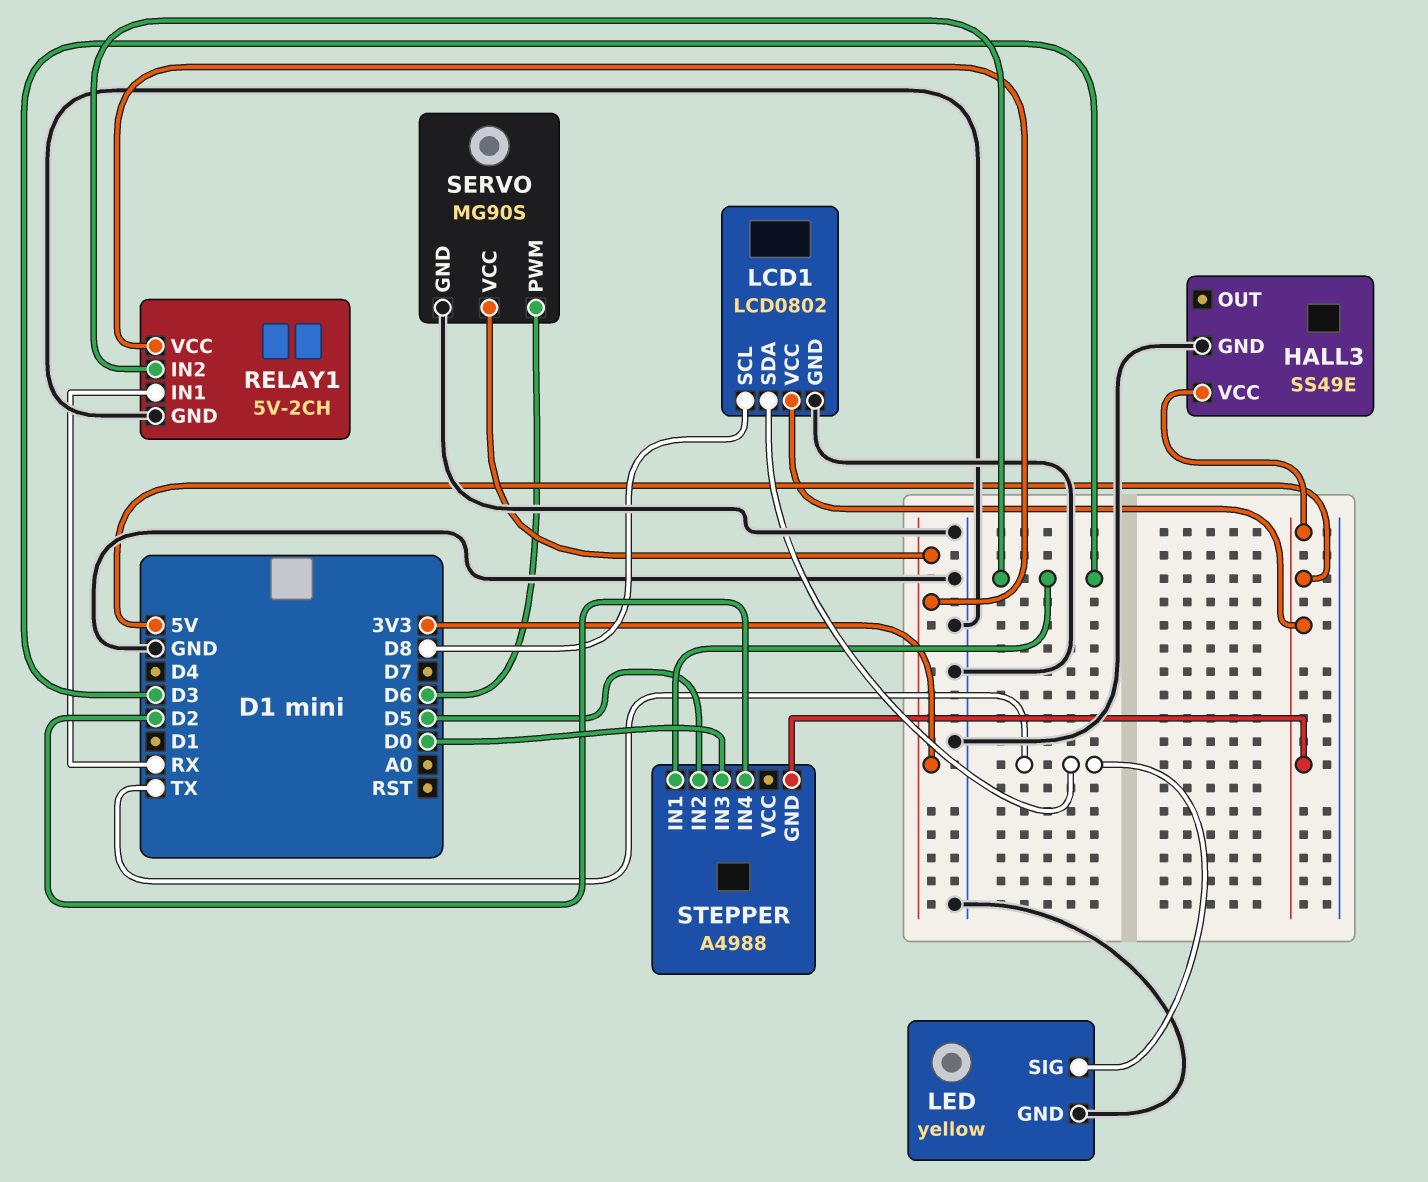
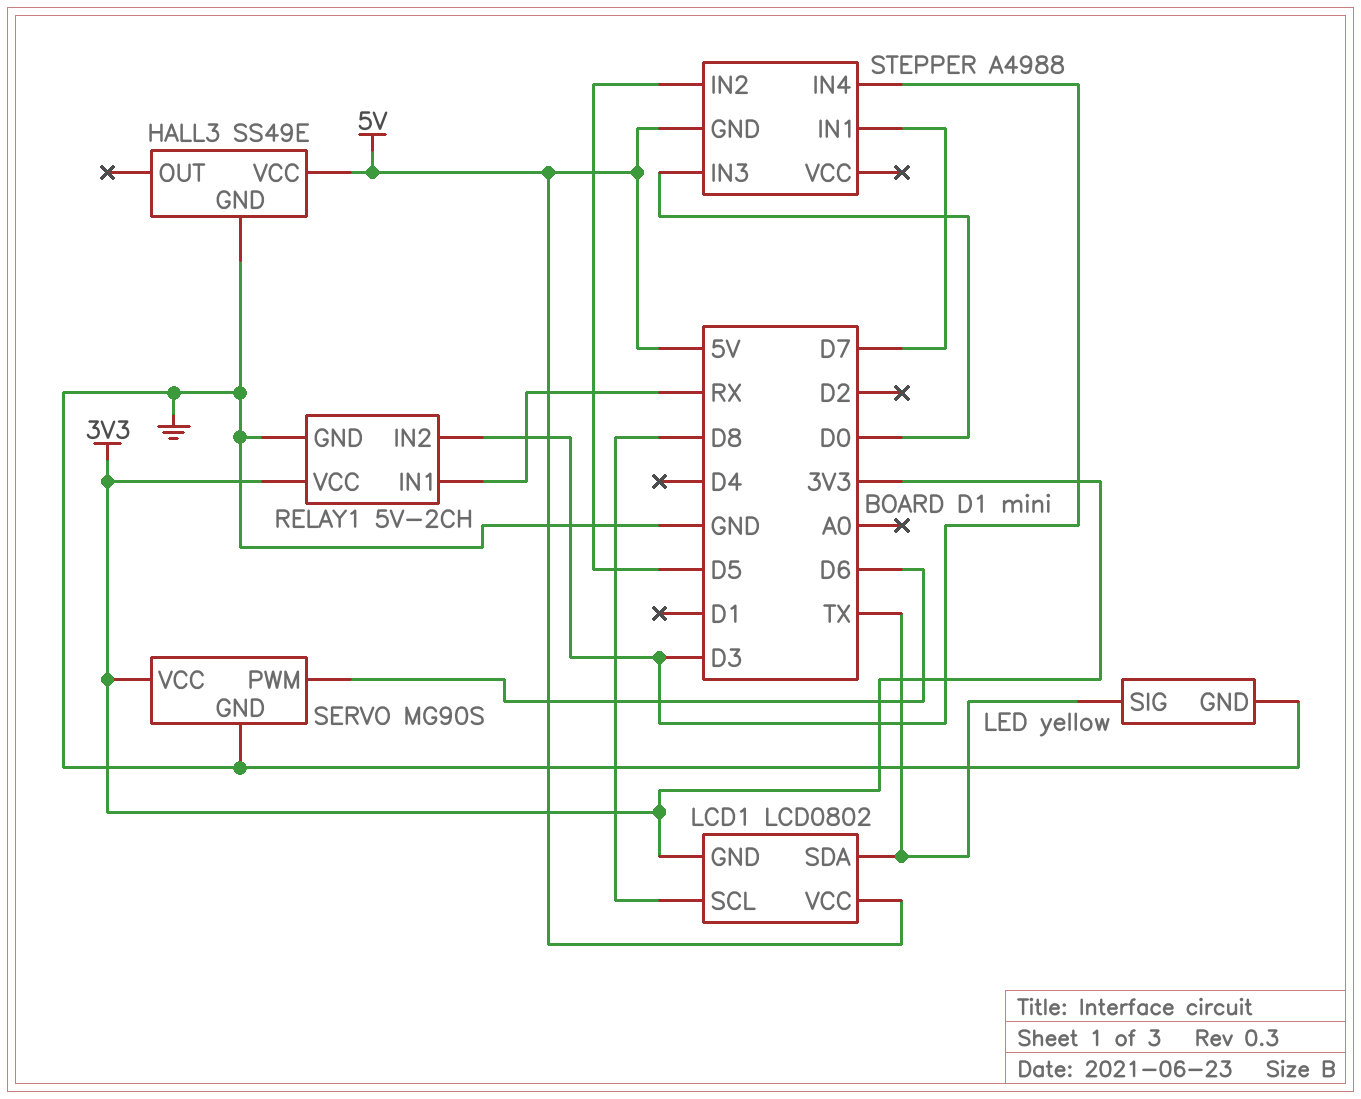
LCD1 pin GND: GND -> 3V3
STEPPER pin IN1: D3 -> D7
STEPPER pin IN4: D2 -> D3

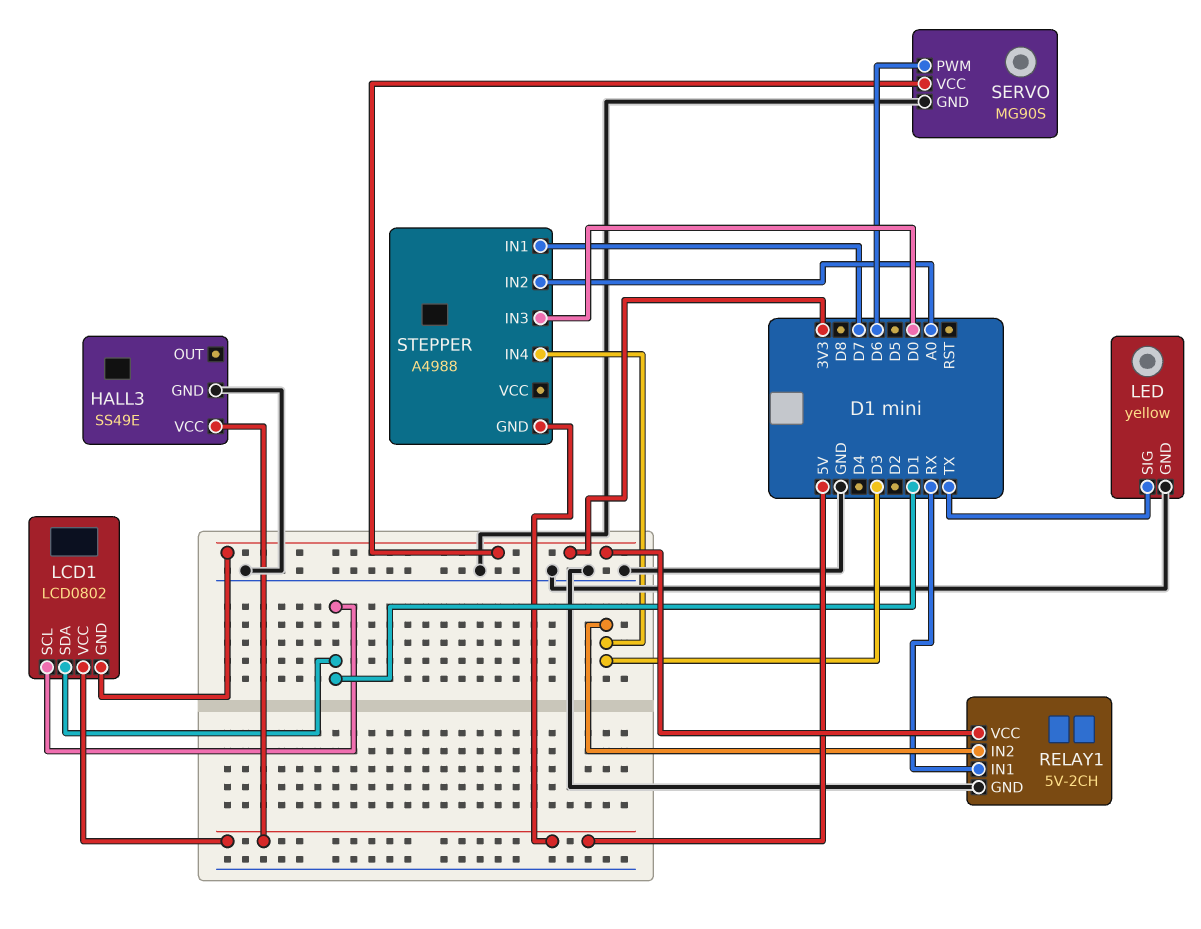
LCD1 pin SCL: D8 -> D1
LCD1 pin SDA: TX -> D1
STEPPER pin IN2: D5 -> A0

